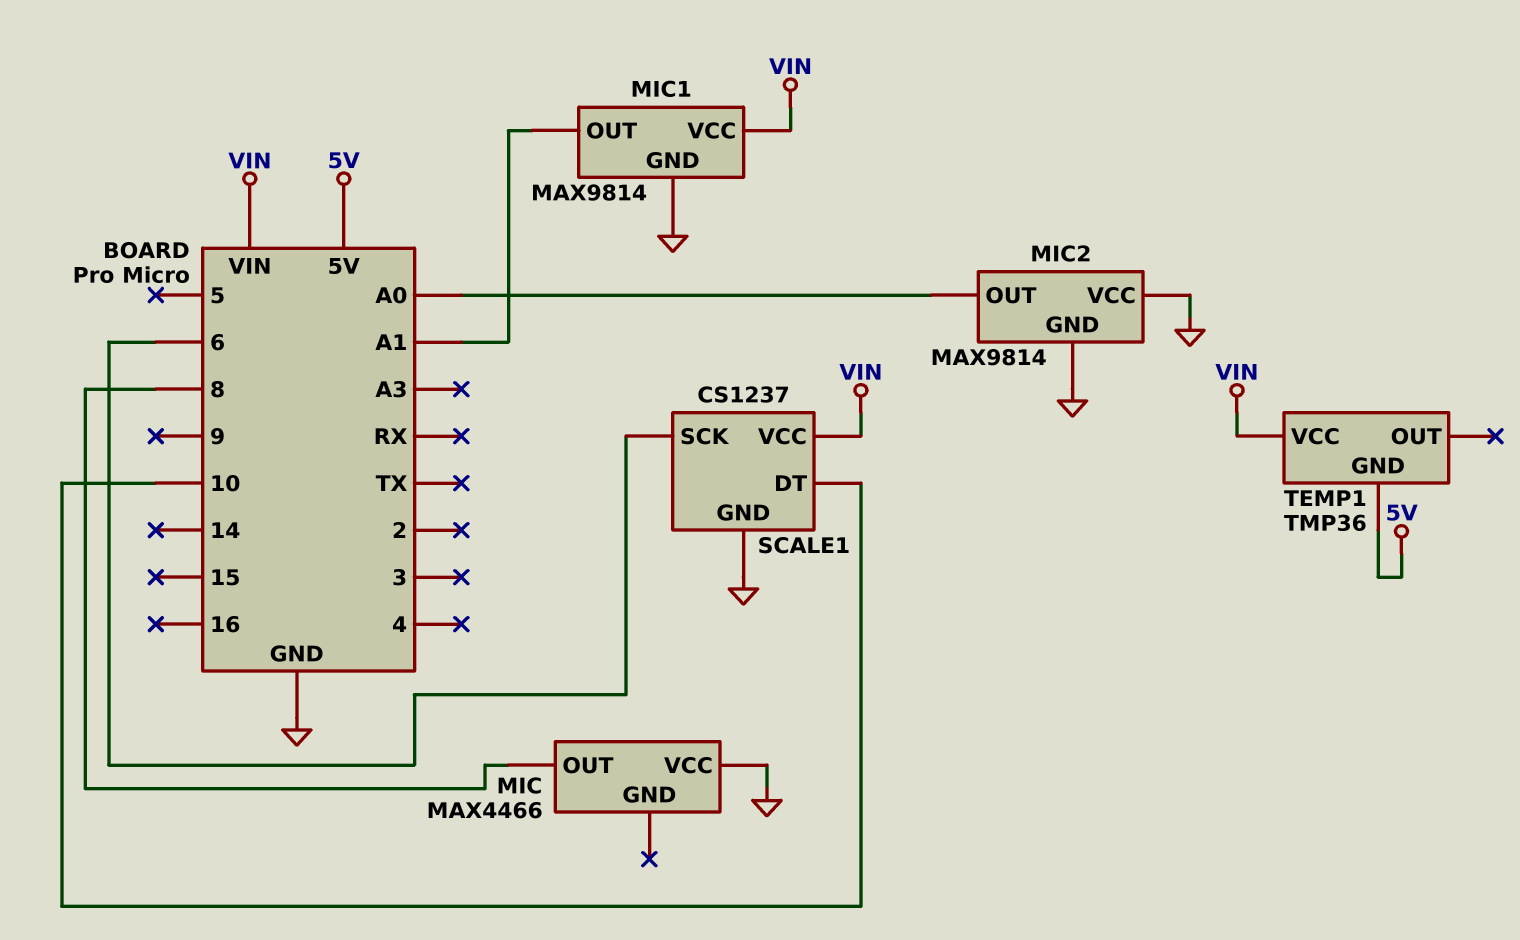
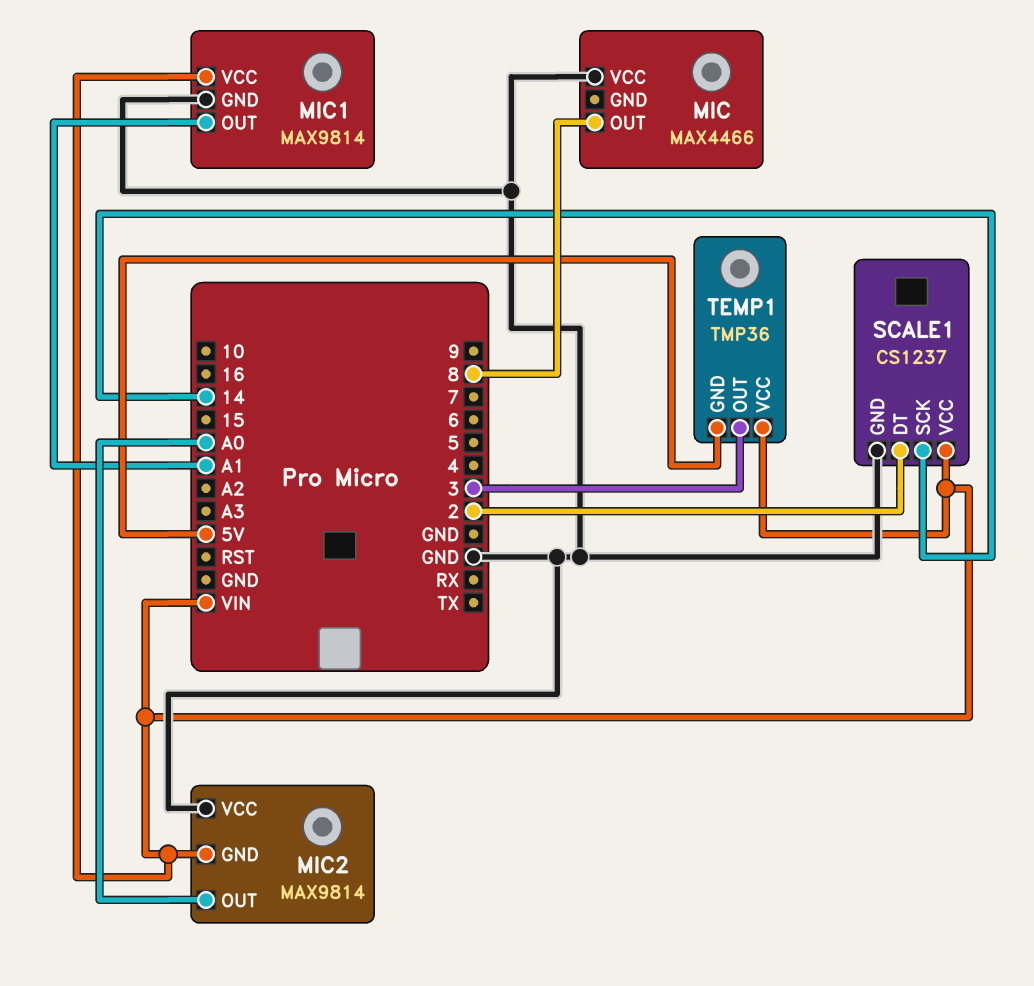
MIC2 pin GND: GND -> VIN
SCALE1 pin DT: 10 -> 2
SCALE1 pin SCK: 6 -> 14
TEMP1 pin OUT: none -> 3

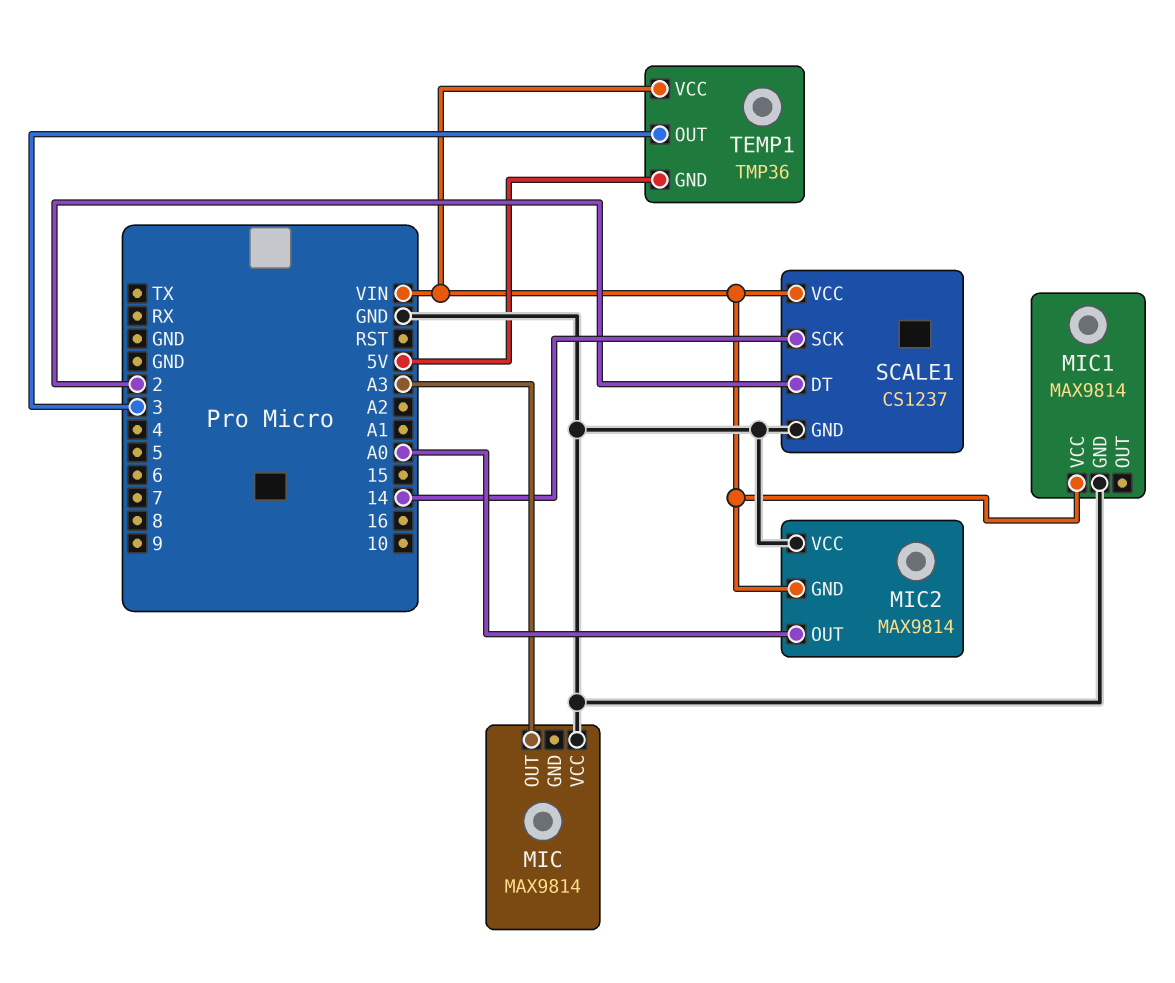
MIC: MAX4466 -> MAX9814
MIC pin OUT: 8 -> A3
MIC1 pin OUT: A1 -> none

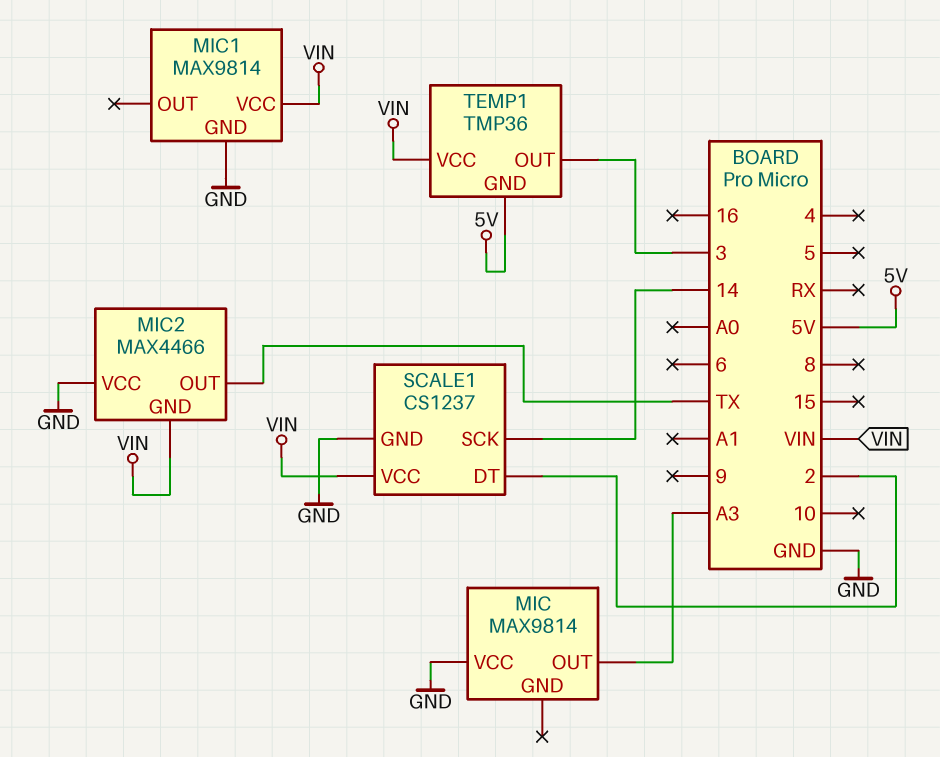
MIC2: MAX9814 -> MAX4466
MIC2 pin OUT: A0 -> TX

